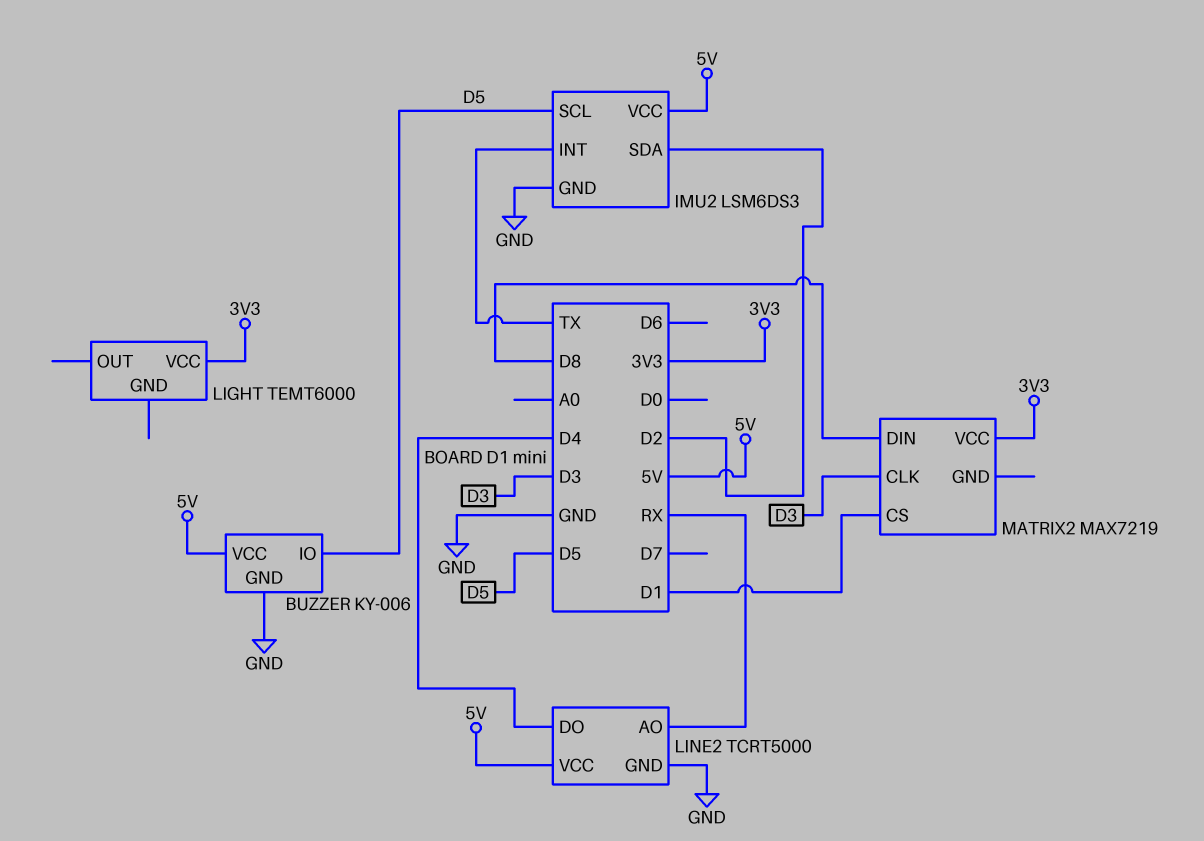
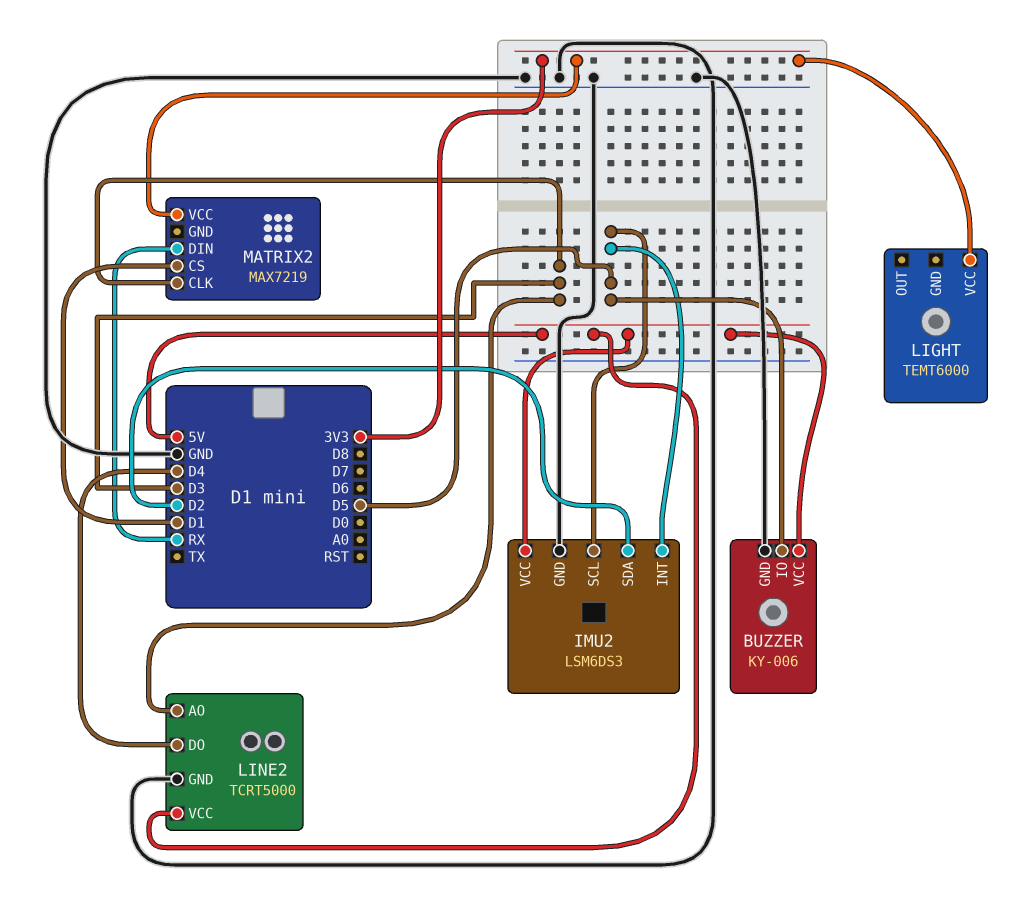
IMU2 pin INT: TX -> D5
LINE2 pin AO: RX -> D3
MATRIX2 pin DIN: D8 -> RX

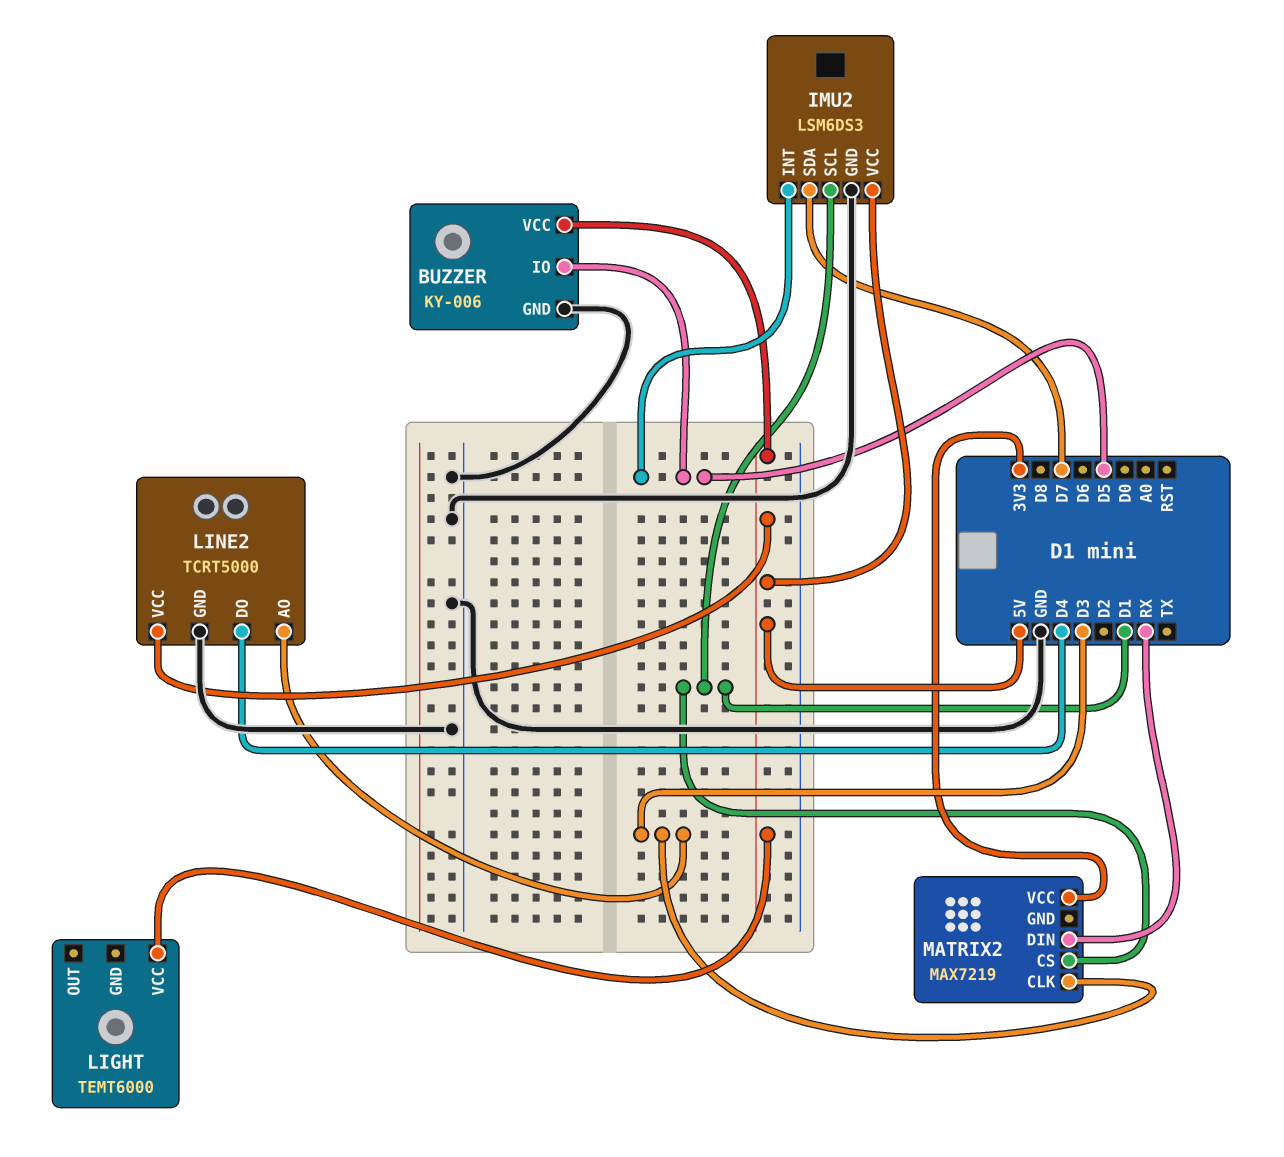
IMU2 pin SCL: D5 -> D1
IMU2 pin SDA: D2 -> D7
LIGHT pin VCC: 3V3 -> 5V

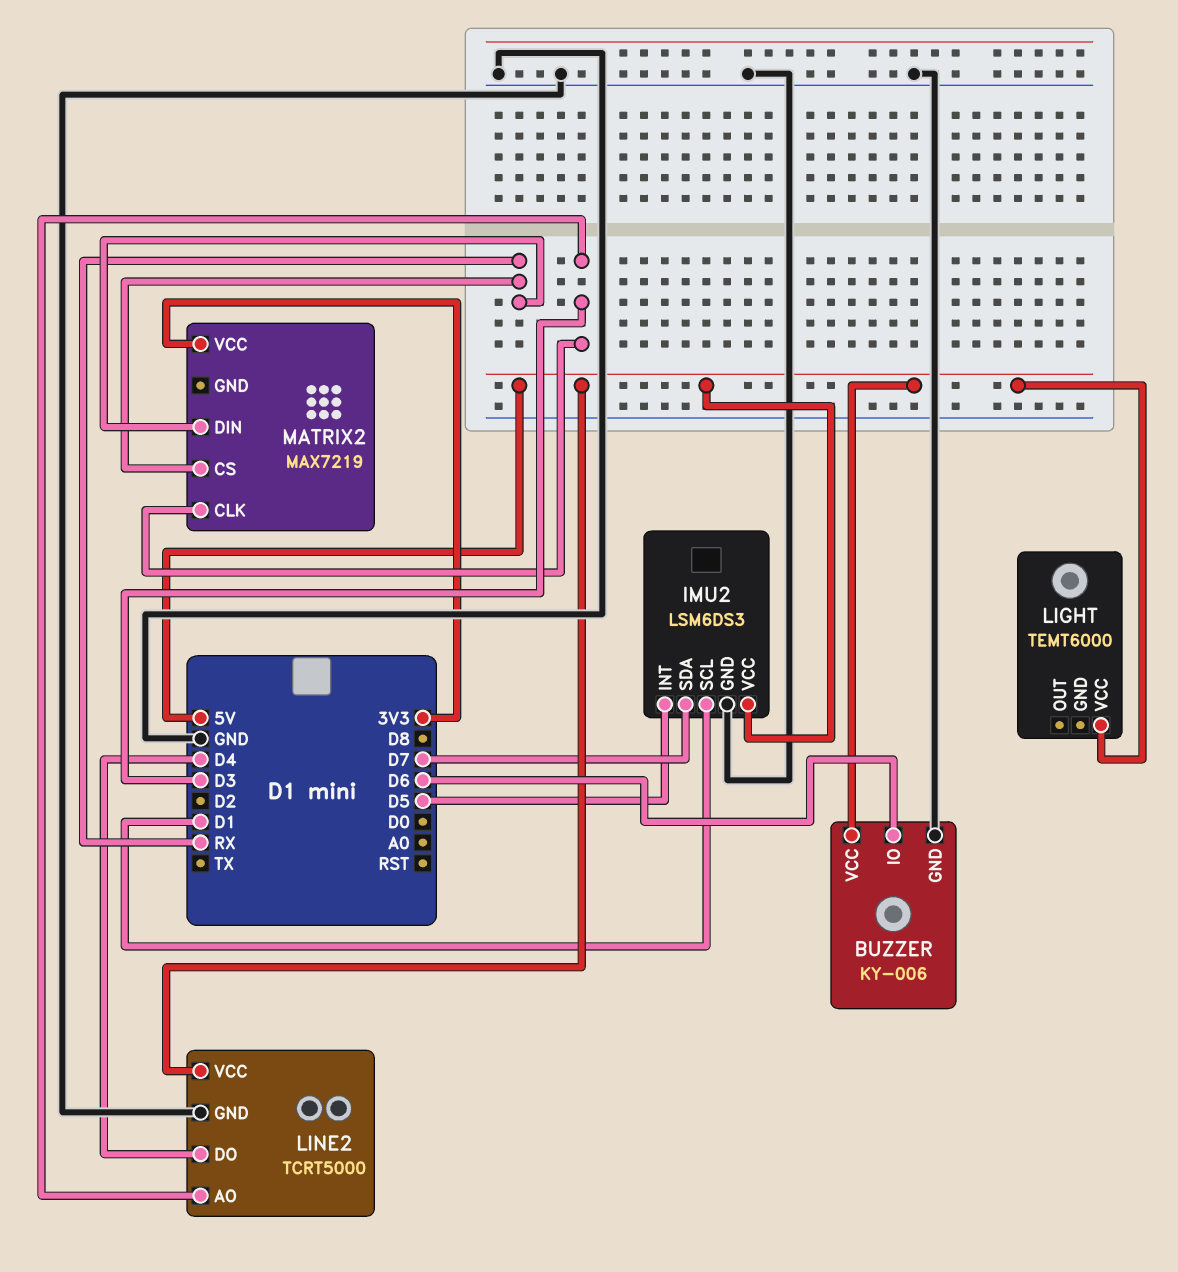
BUZZER pin IO: D5 -> D6
MATRIX2 pin CS: D1 -> RX

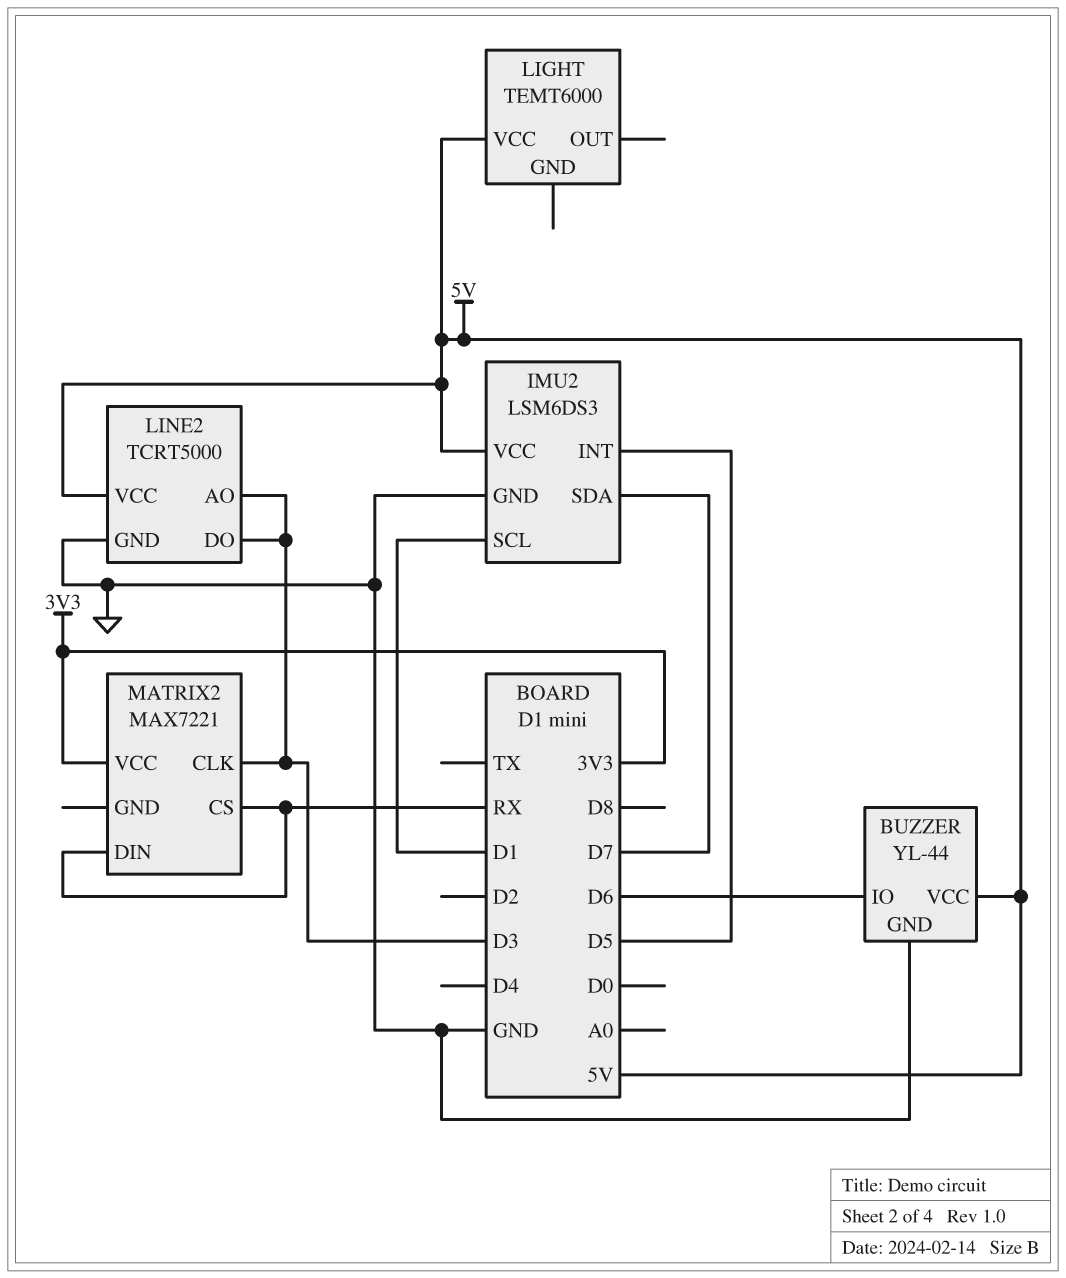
BUZZER: KY-006 -> YL-44
LINE2 pin DO: D4 -> D3
MATRIX2: MAX7219 -> MAX7221

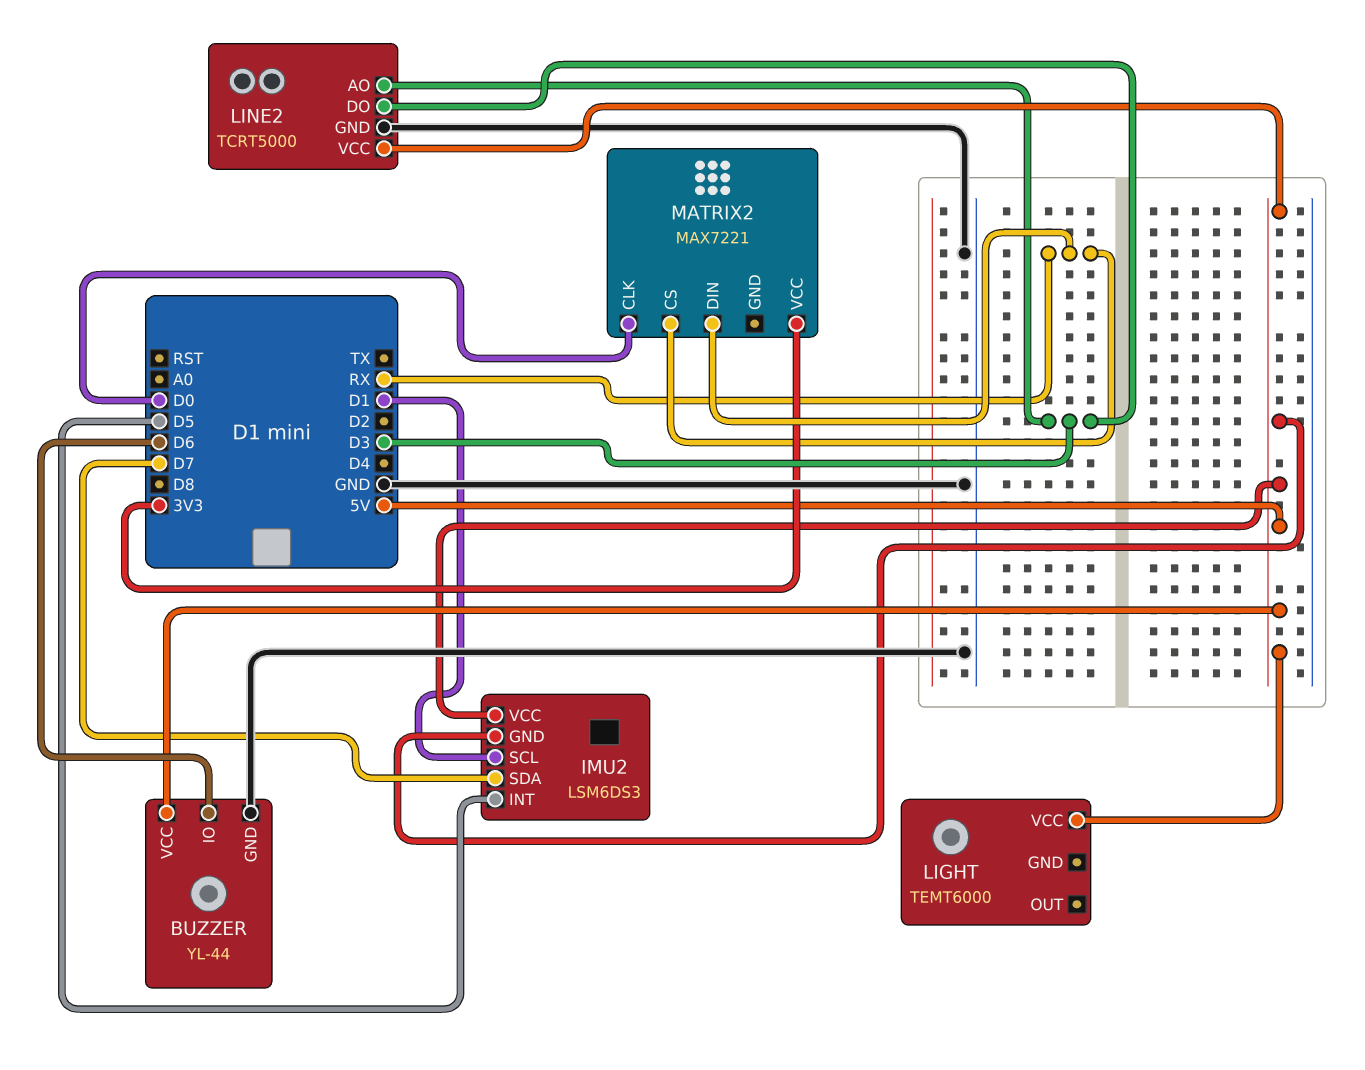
IMU2 pin GND: GND -> 5V
MATRIX2 pin CLK: D3 -> D0

